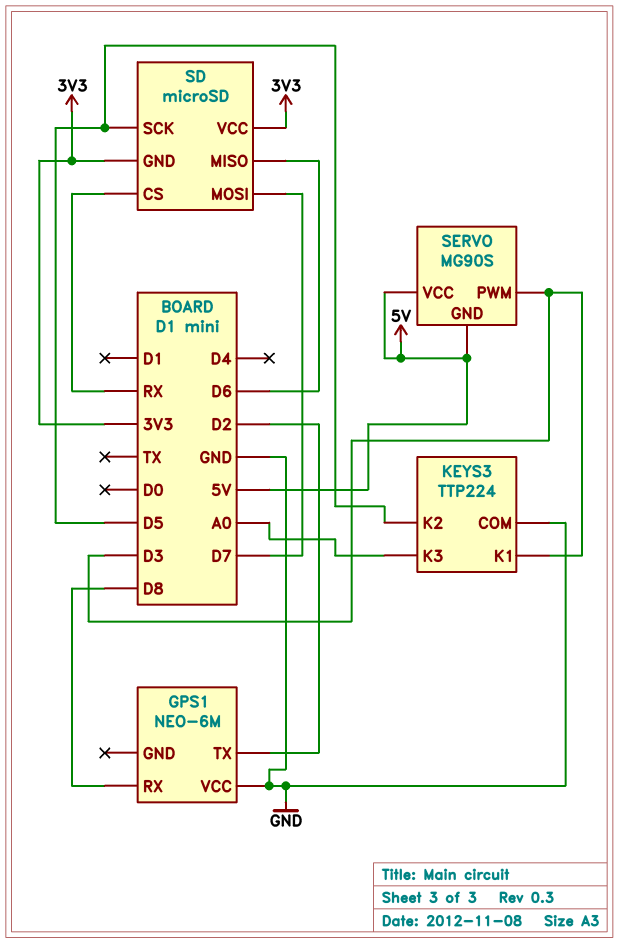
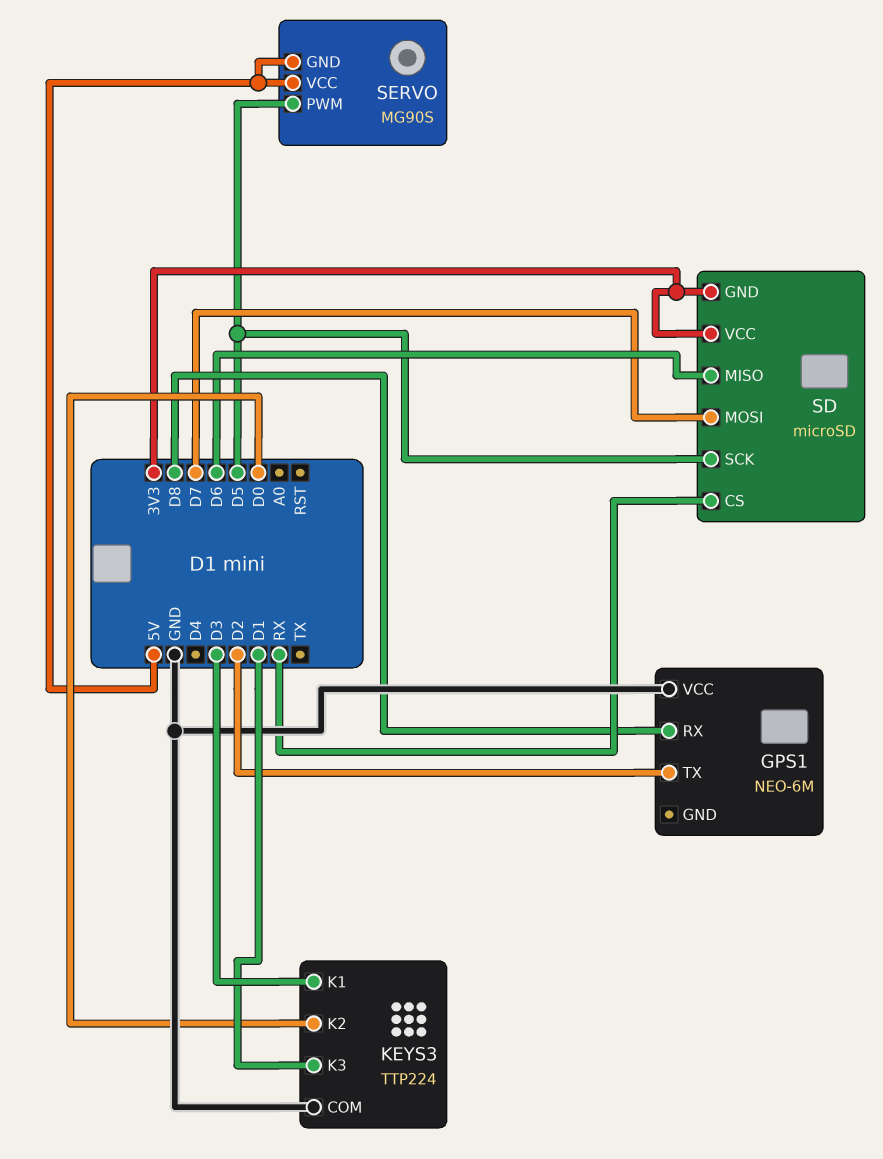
KEYS3 pin K2: D5 -> D0
KEYS3 pin K3: A0 -> D1
SERVO pin PWM: D3 -> D5

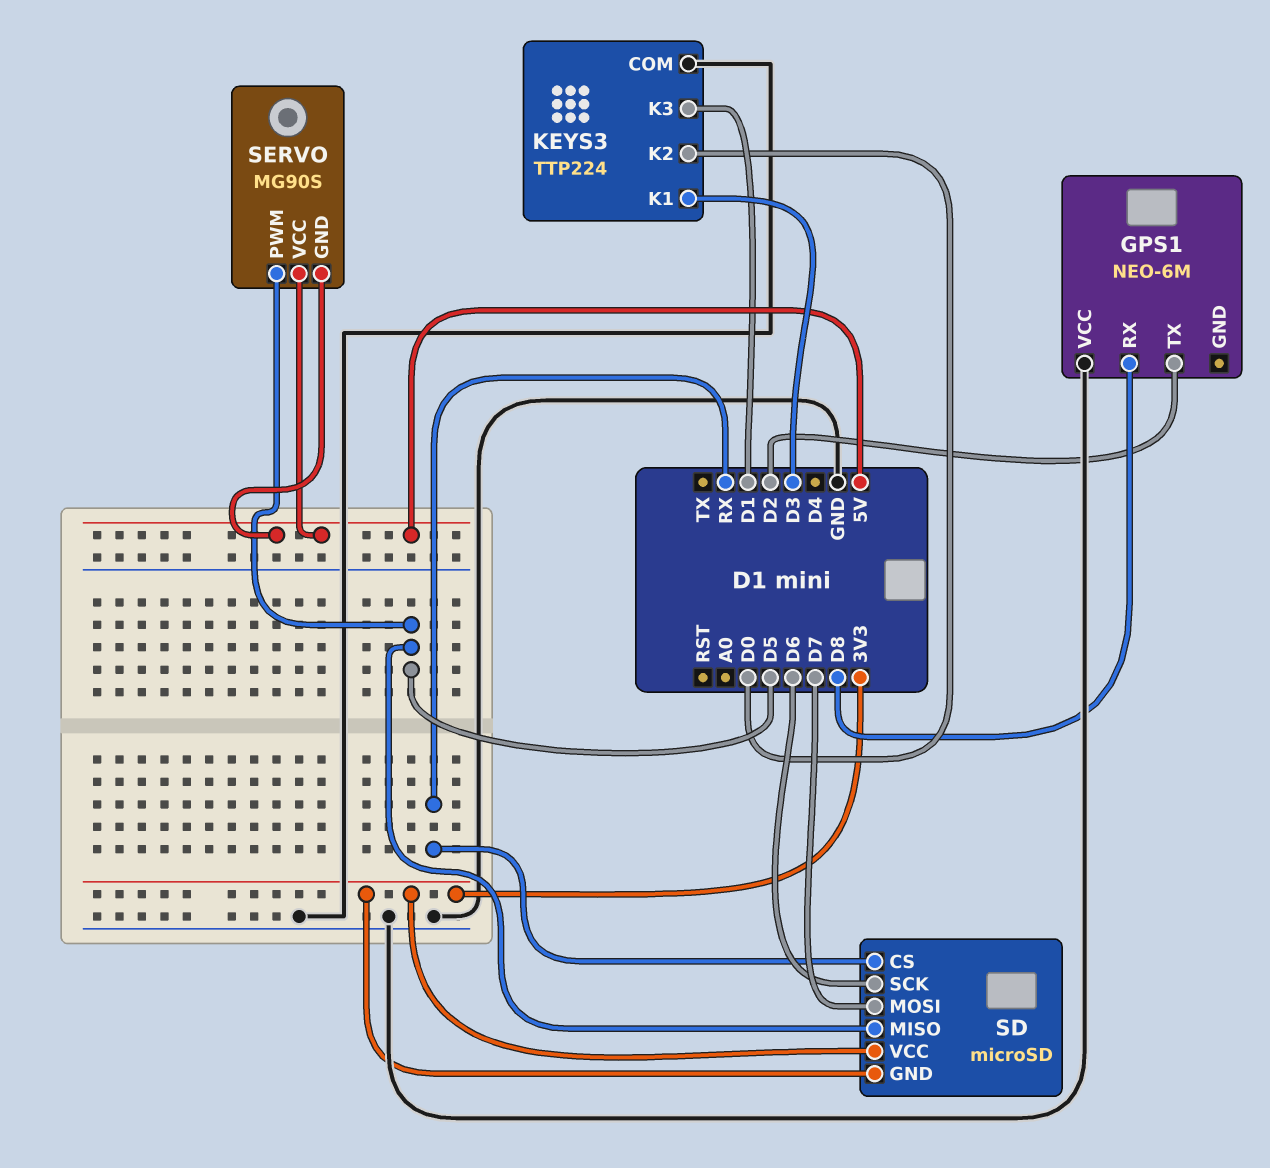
SD pin MISO: D6 -> D5
SD pin SCK: D5 -> D6

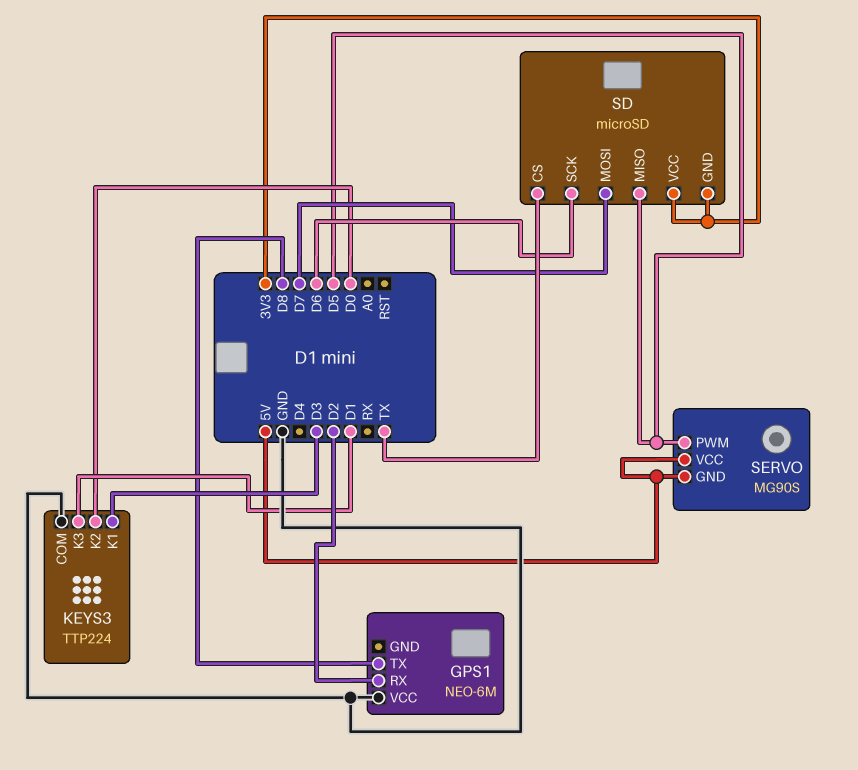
GPS1 pin RX: D8 -> D2
GPS1 pin TX: D2 -> D8
SD pin CS: RX -> TX

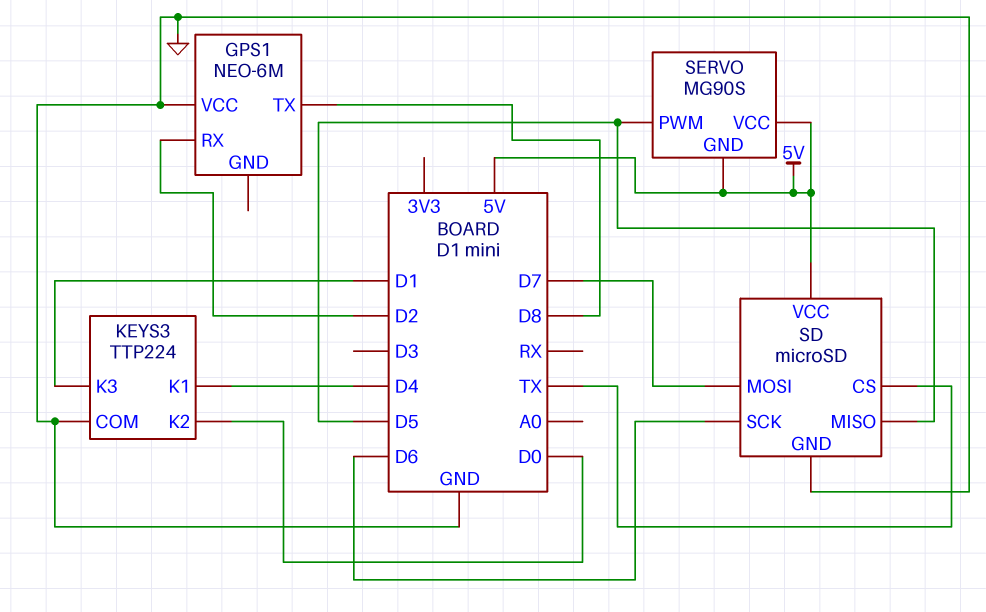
KEYS3 pin K1: D3 -> D4
SD pin GND: 3V3 -> GND
SD pin VCC: 3V3 -> 5V

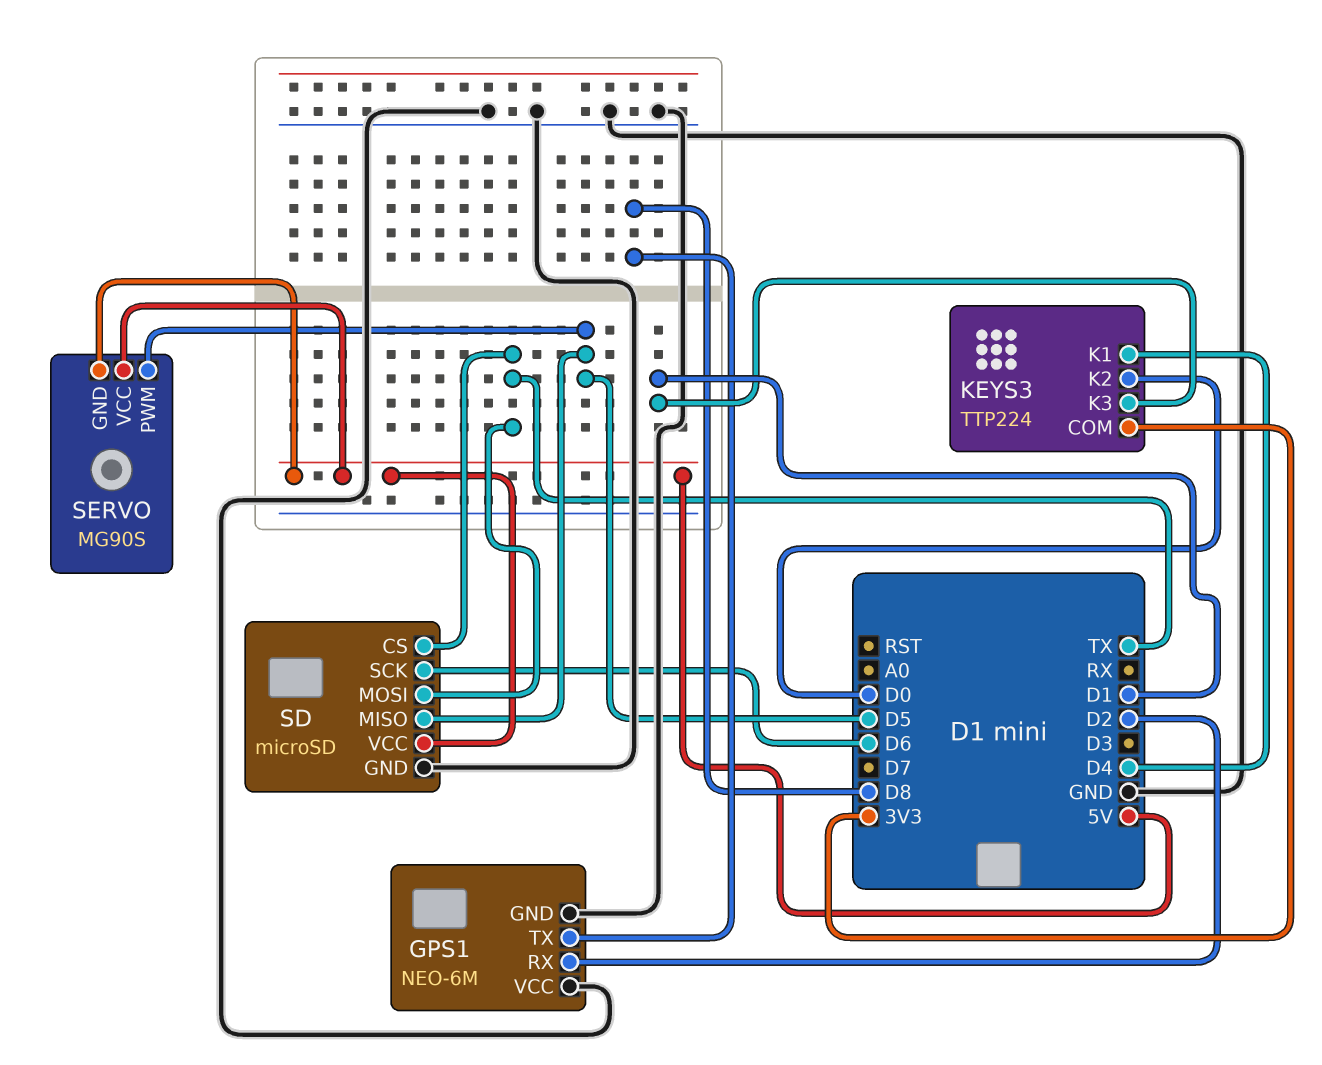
GPS1 pin GND: none -> GND
KEYS3 pin COM: GND -> 3V3
SD pin MOSI: D7 -> TX

